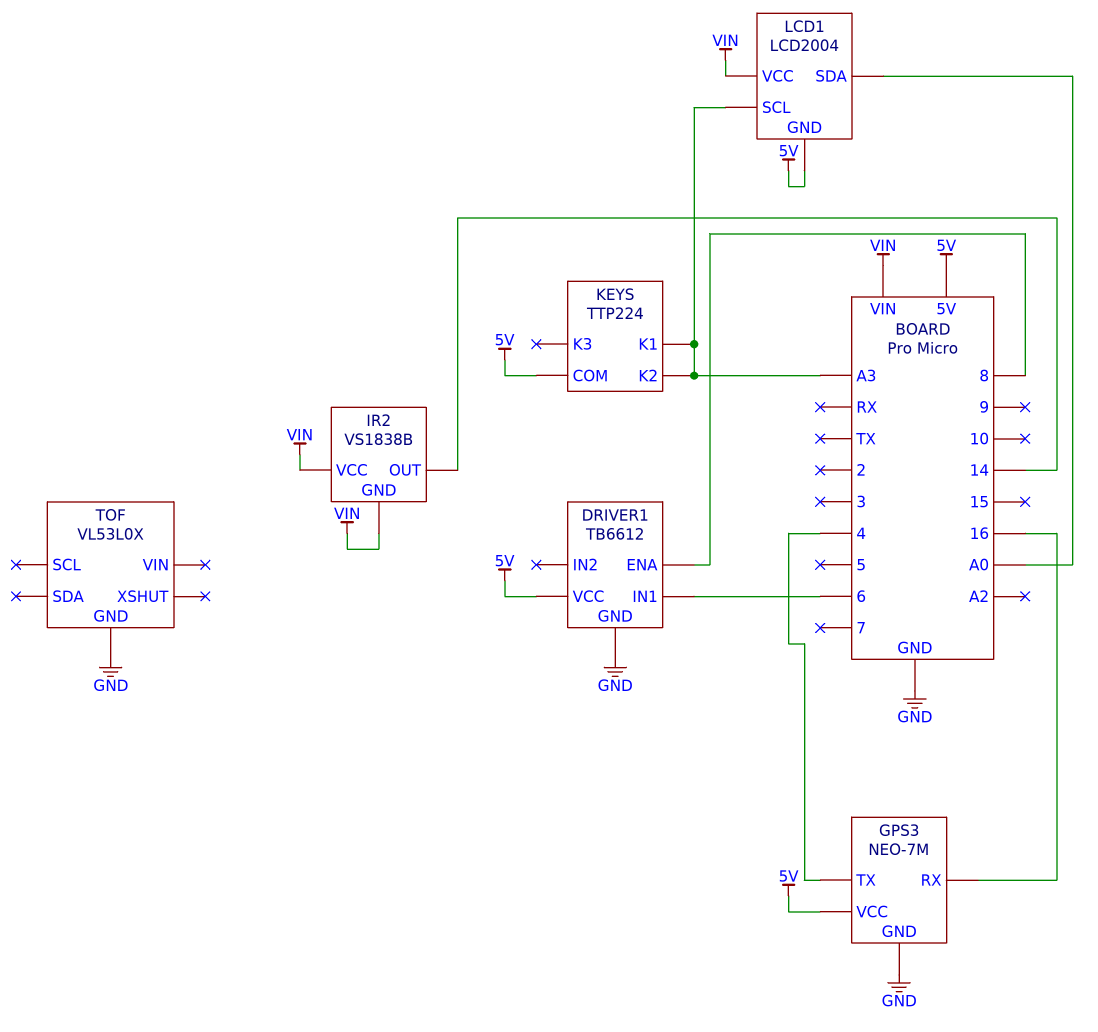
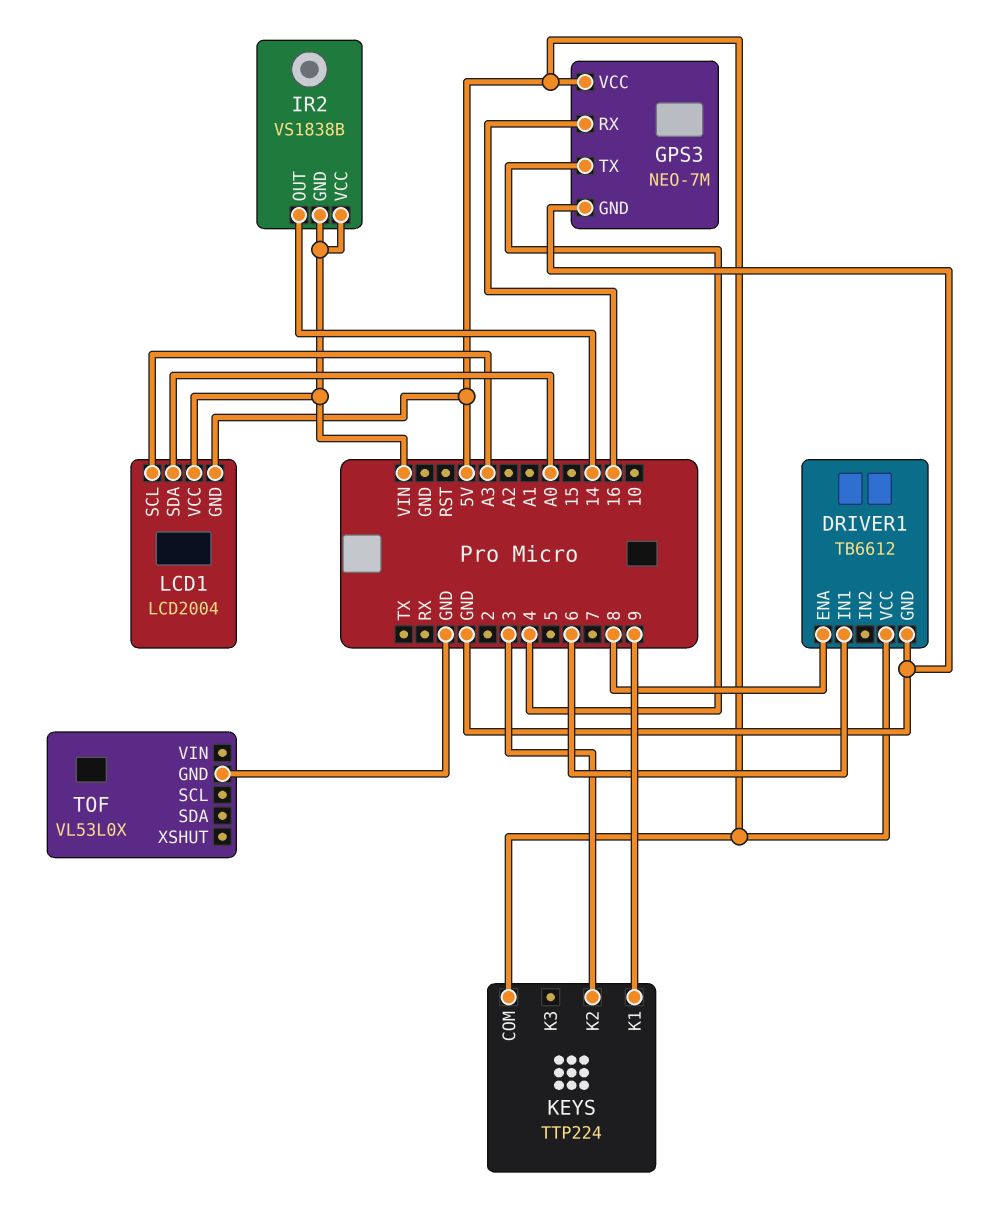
KEYS pin K1: A3 -> 9
KEYS pin K2: A3 -> 3

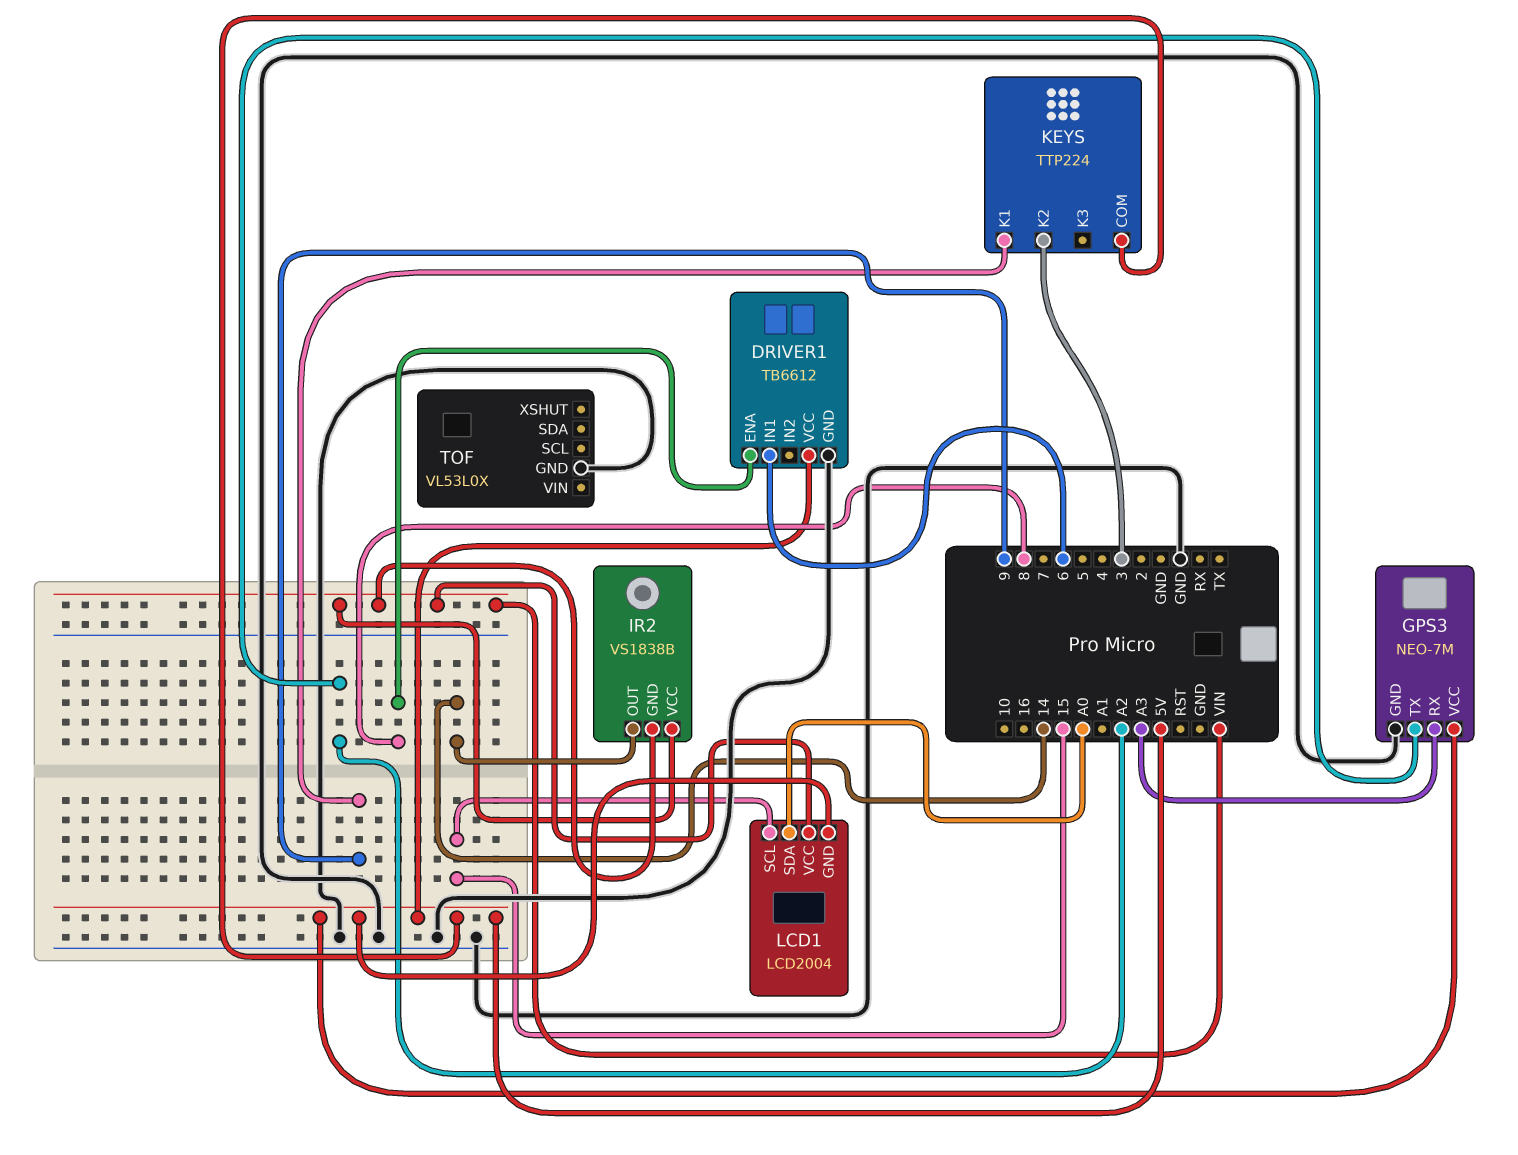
GPS3 pin RX: 16 -> A3
GPS3 pin TX: 4 -> A2
LCD1 pin SCL: A3 -> 15

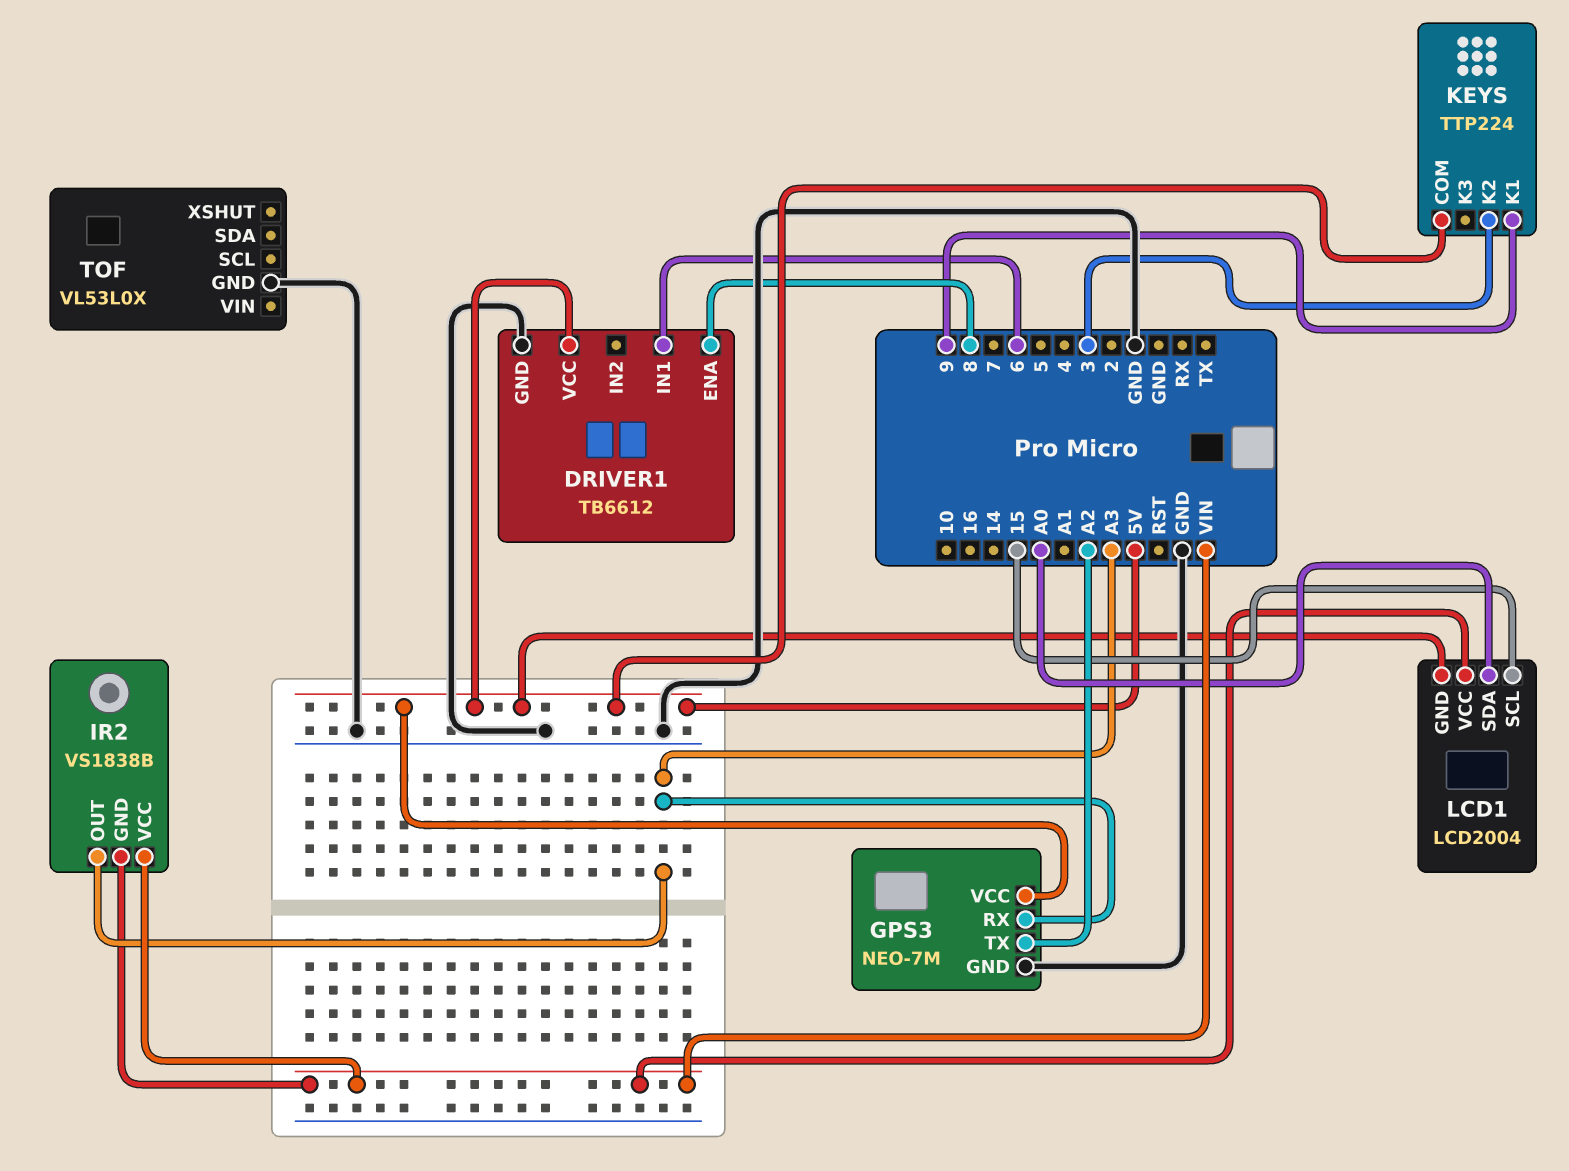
IR2 pin OUT: 14 -> A3

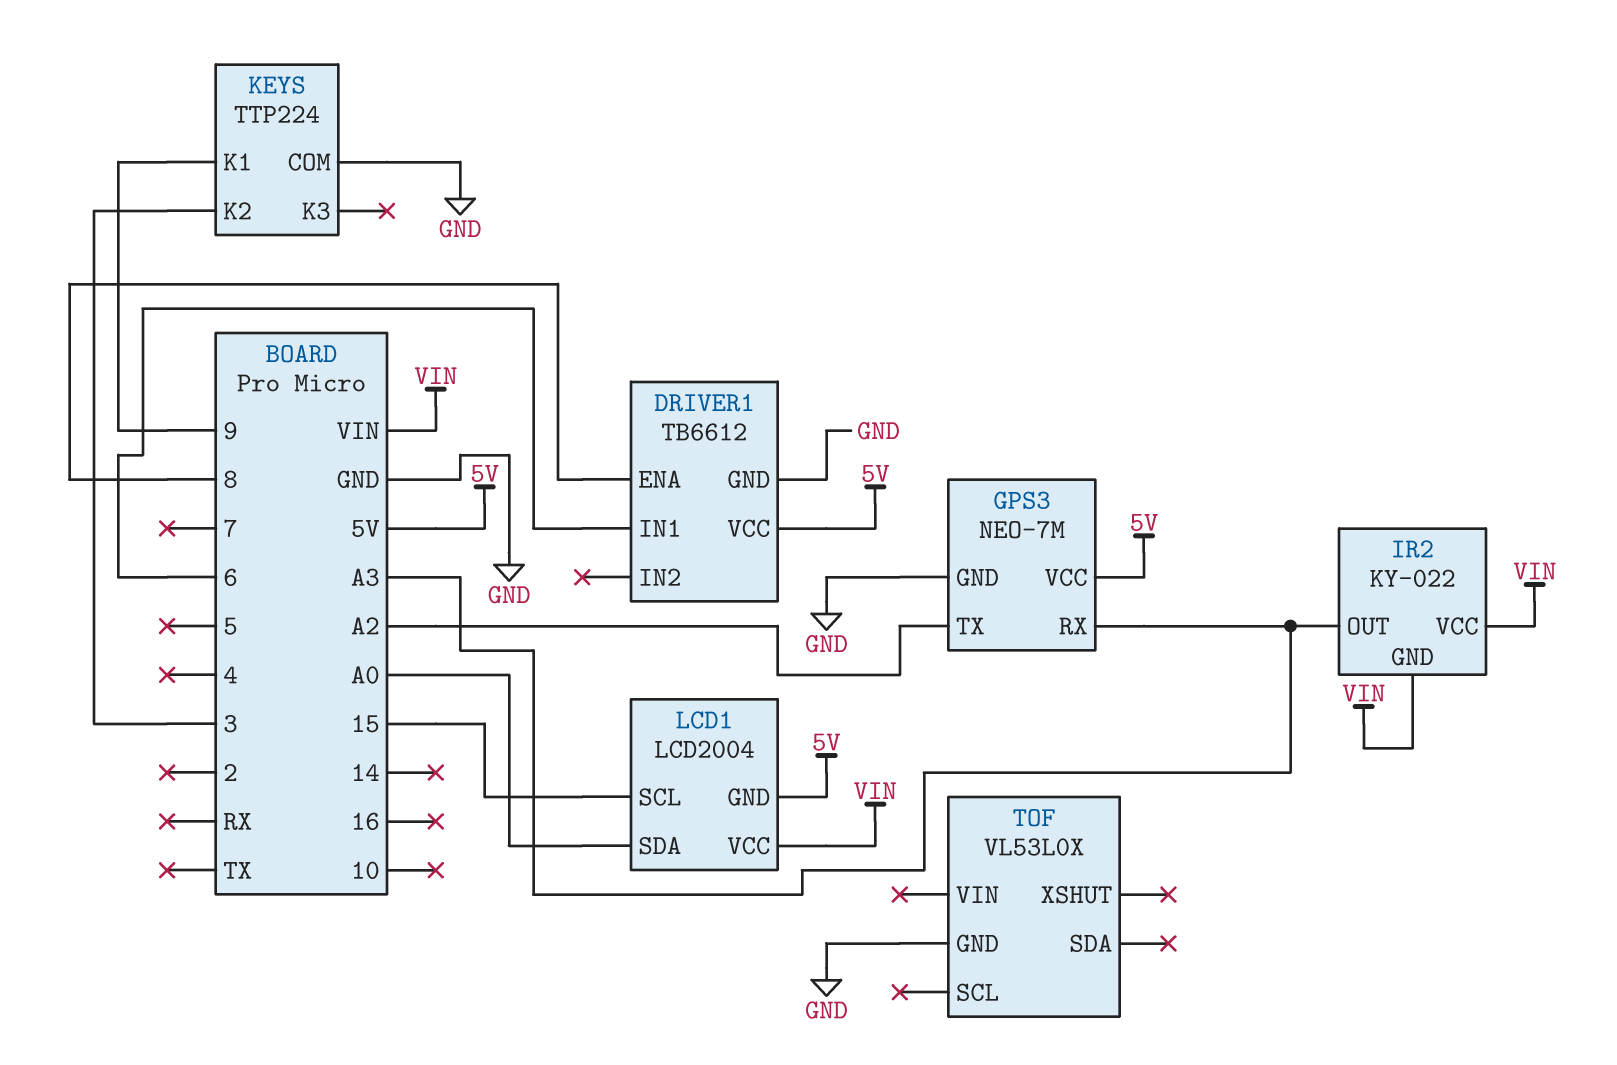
IR2: VS1838B -> KY-022
KEYS pin COM: 5V -> GND

